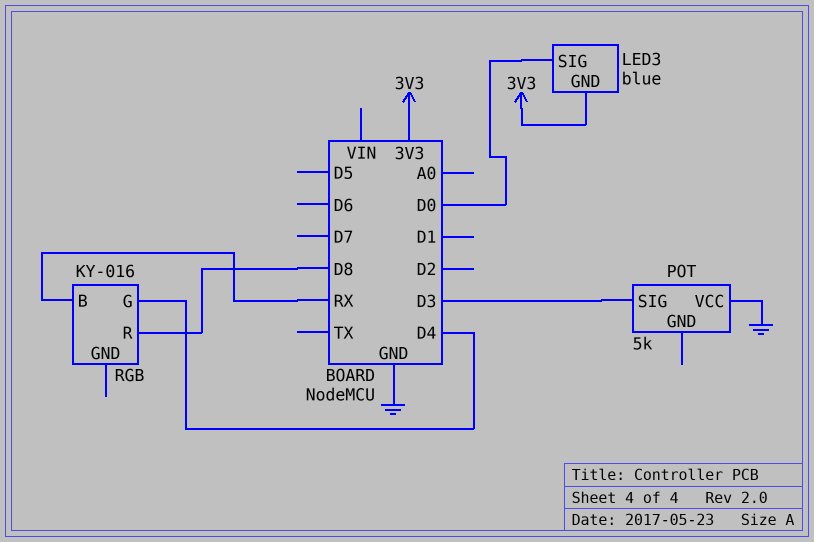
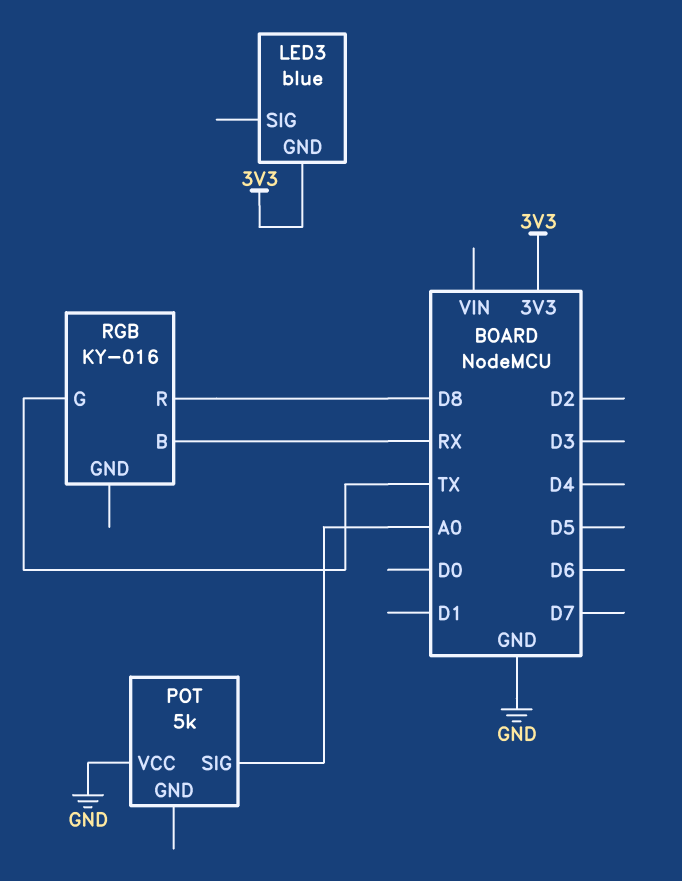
LED3 pin SIG: D0 -> none
POT pin SIG: D3 -> A0
RGB pin G: D4 -> TX

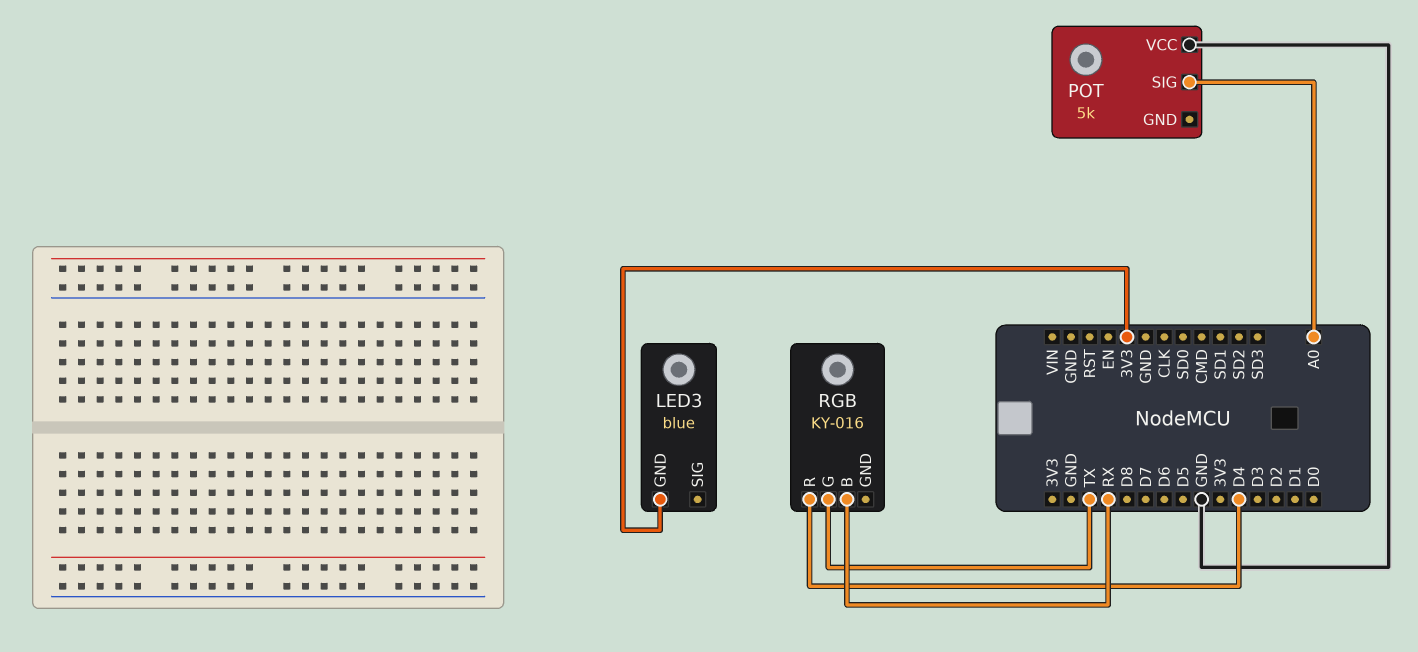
RGB pin R: D8 -> D4

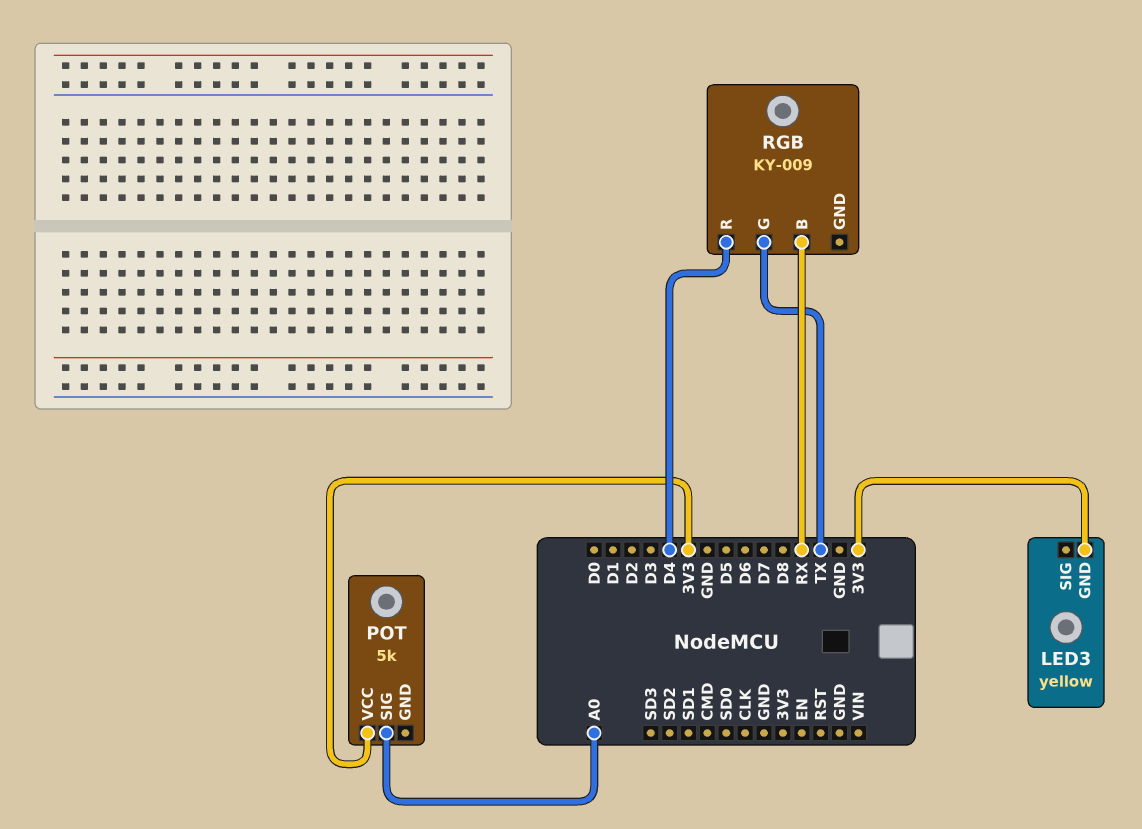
LED3: blue -> yellow
POT pin VCC: GND -> 3V3
RGB: KY-016 -> KY-009

